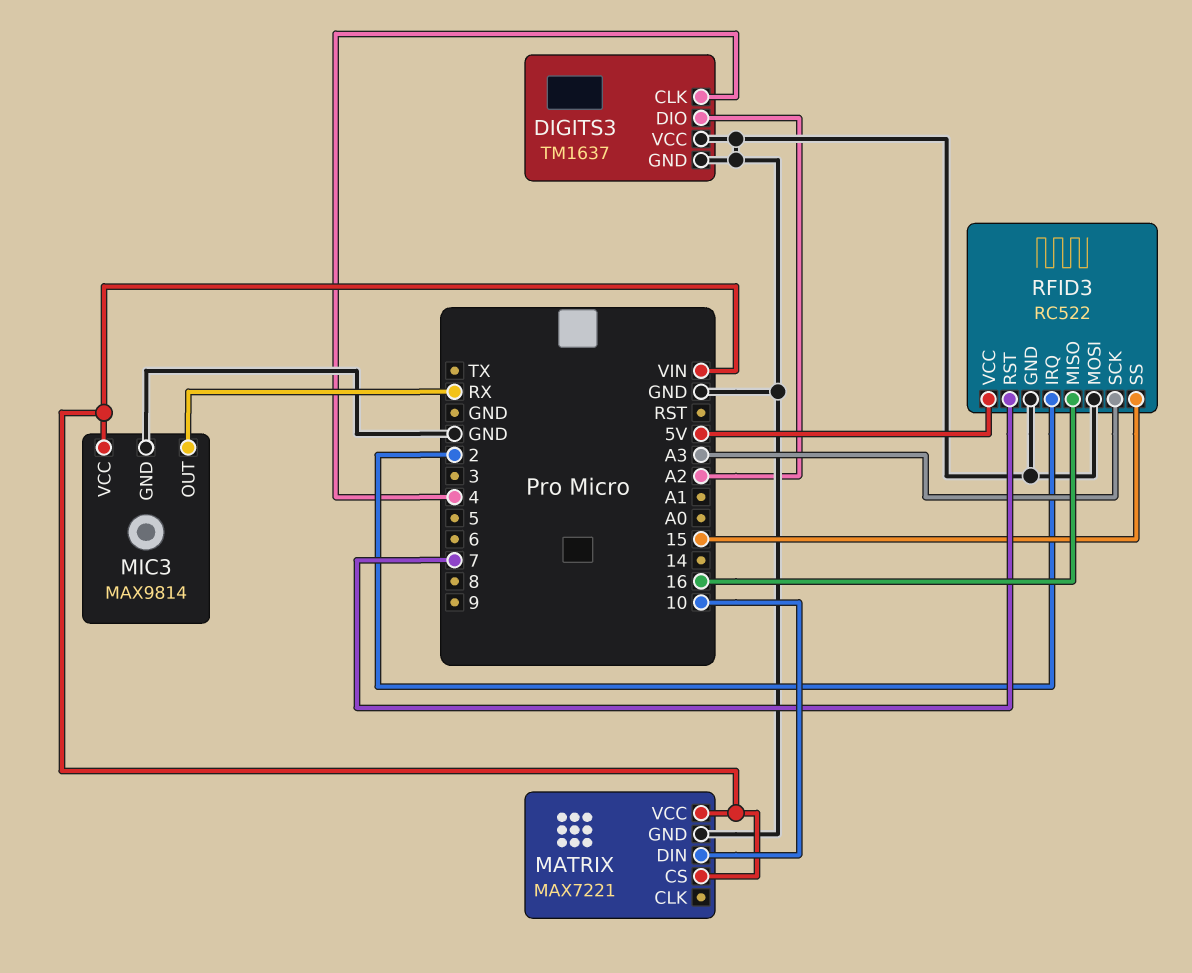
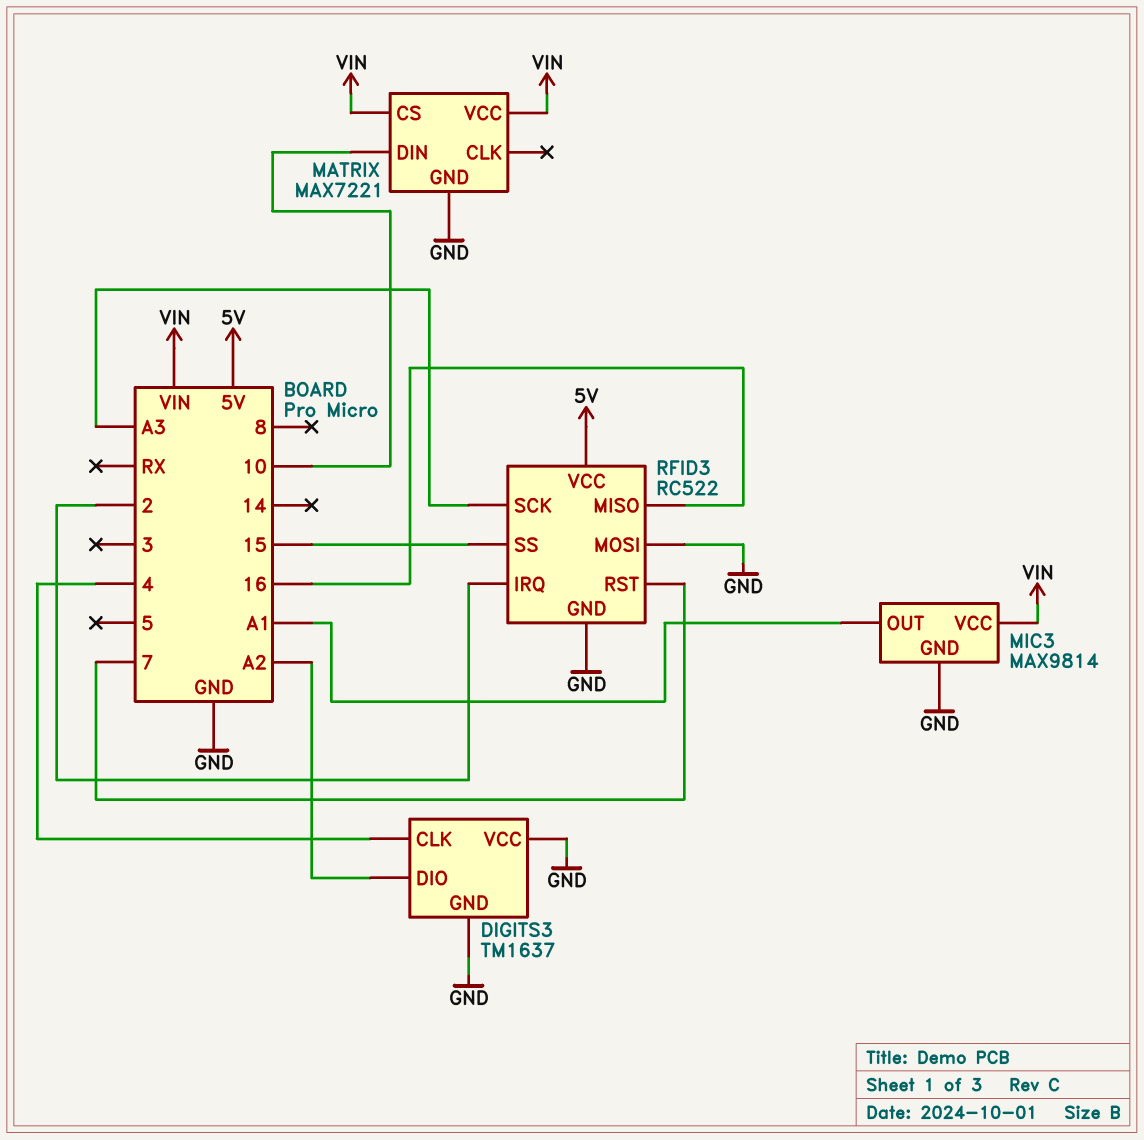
MIC3 pin OUT: RX -> A1

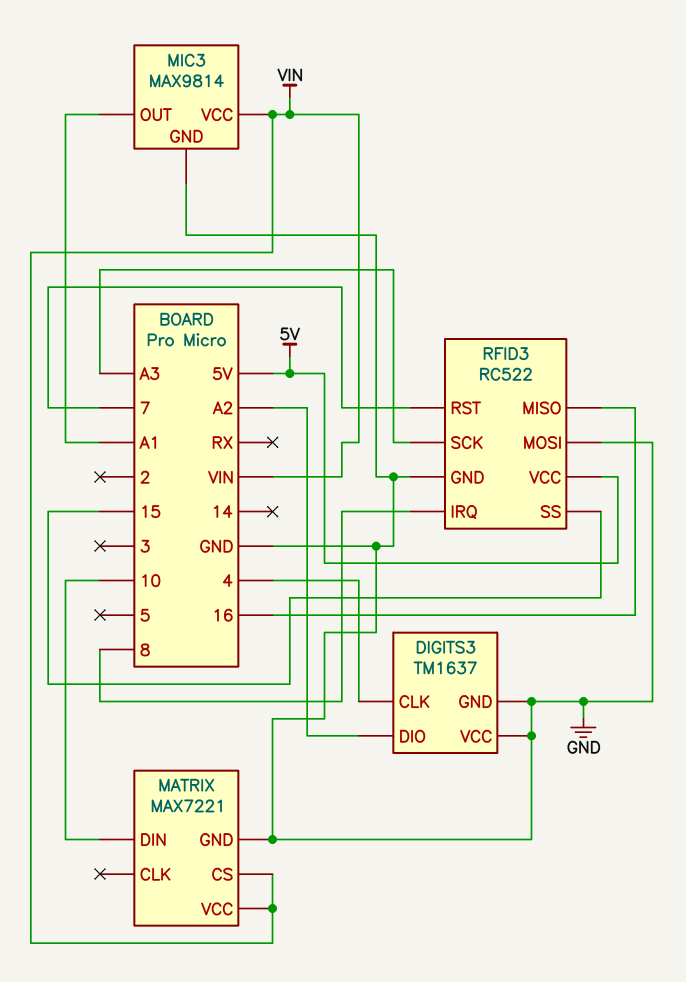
RFID3 pin IRQ: 2 -> 8

